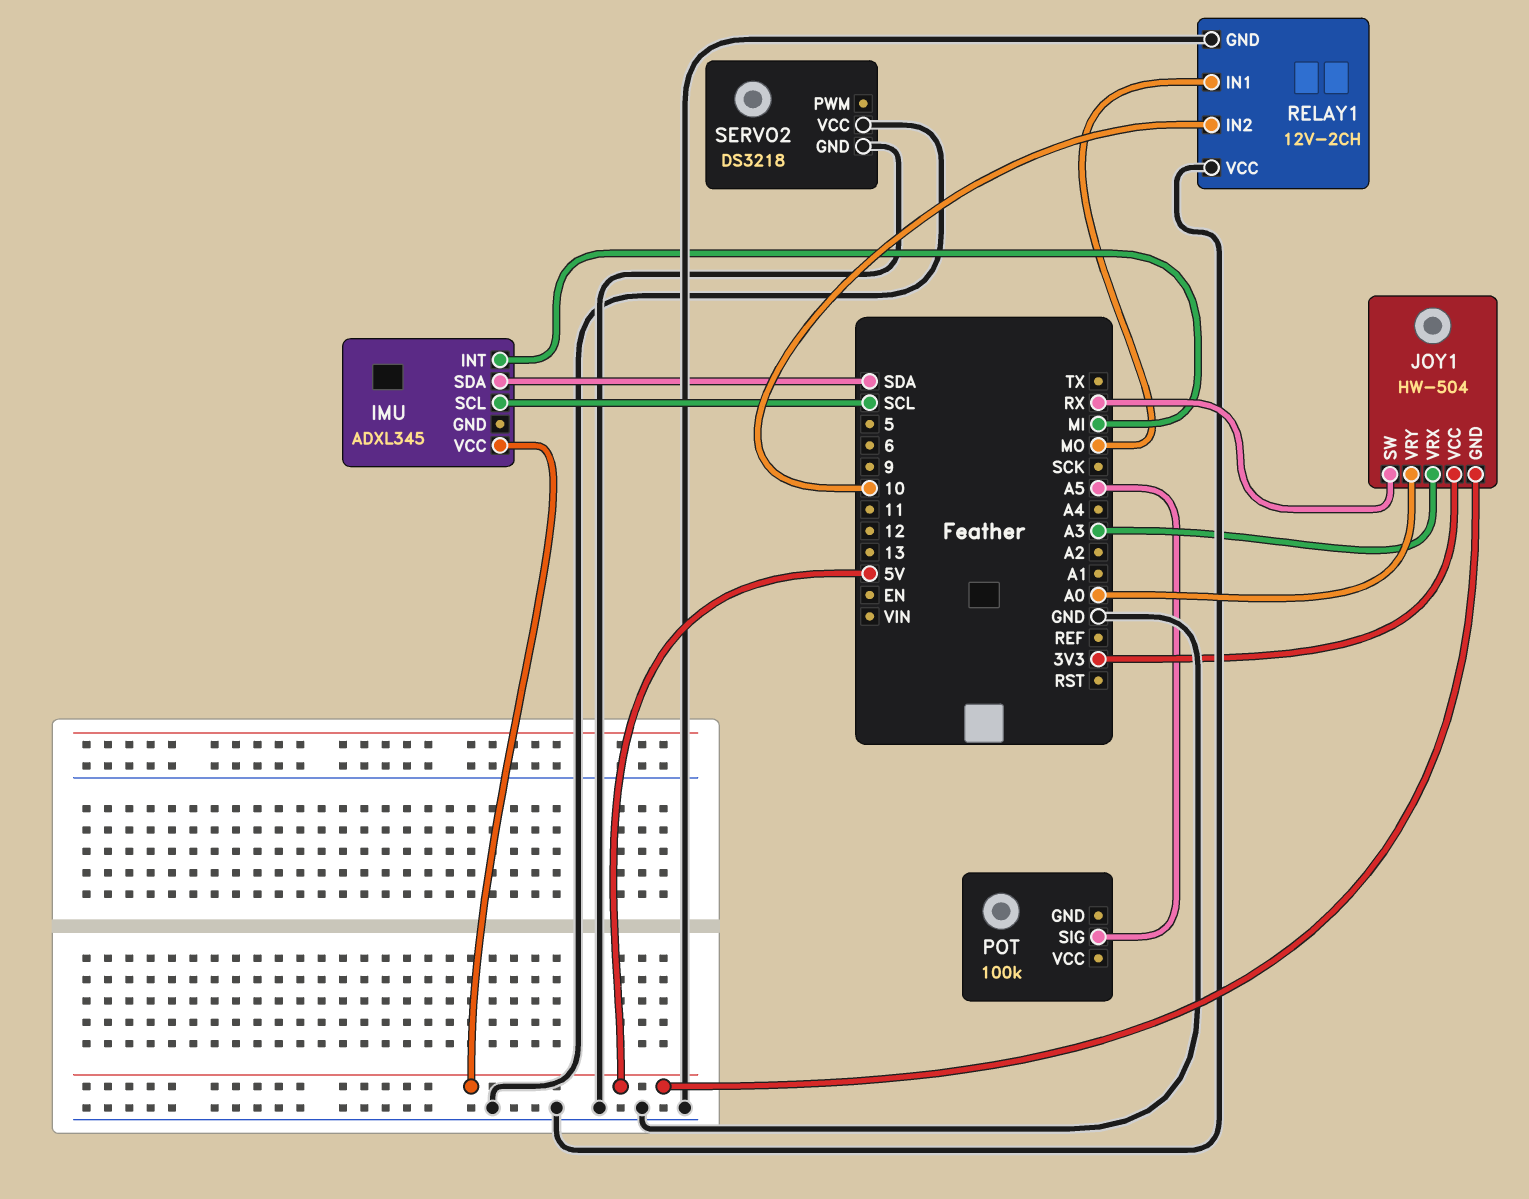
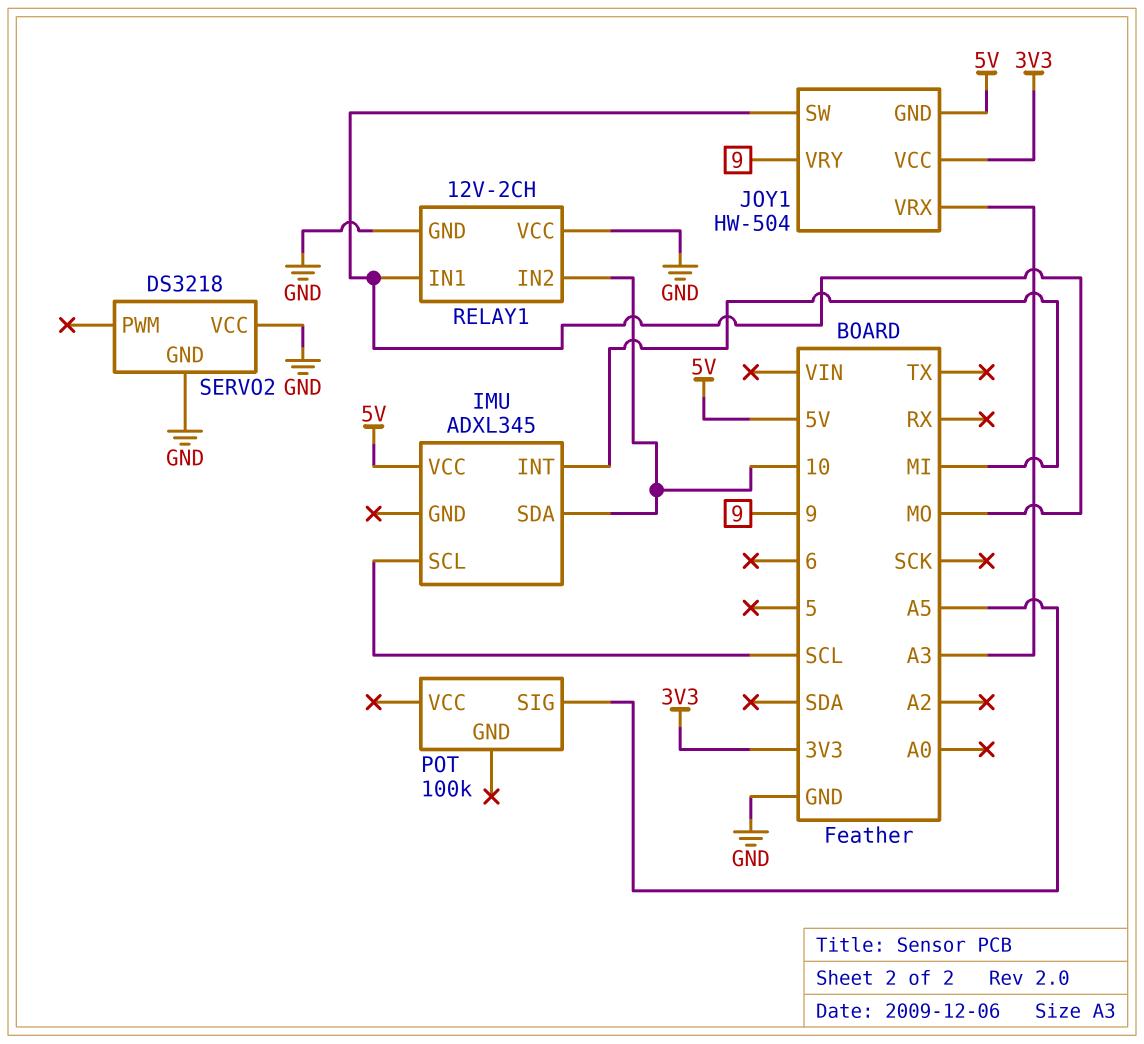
IMU pin SDA: SDA -> 10
JOY1 pin SW: RX -> MO
JOY1 pin VRY: A0 -> 9

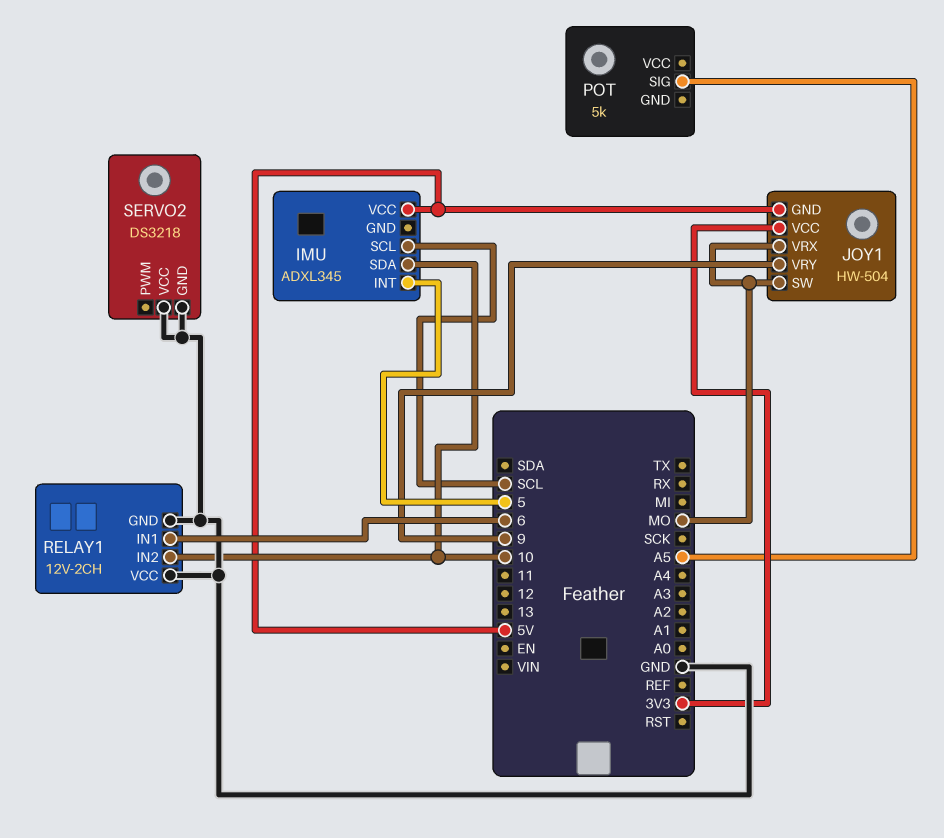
IMU pin INT: MI -> 5
JOY1 pin VRX: A3 -> MO
POT: 100k -> 5k
RELAY1 pin IN1: MO -> 6

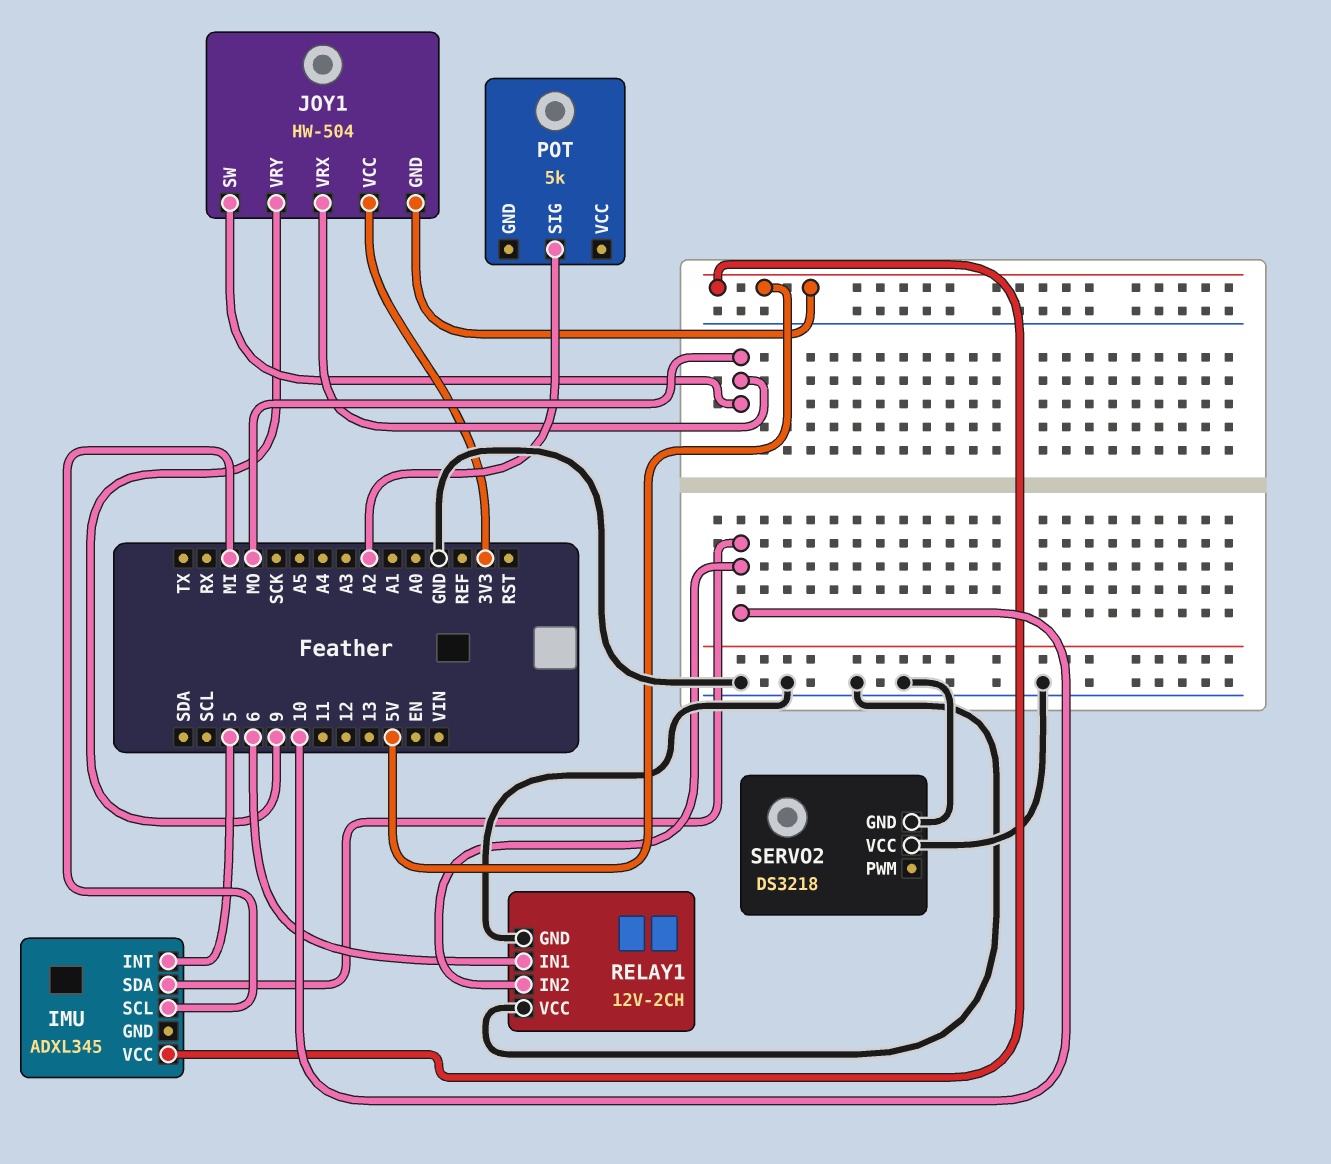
IMU pin SCL: SCL -> MI
POT pin SIG: A5 -> A2

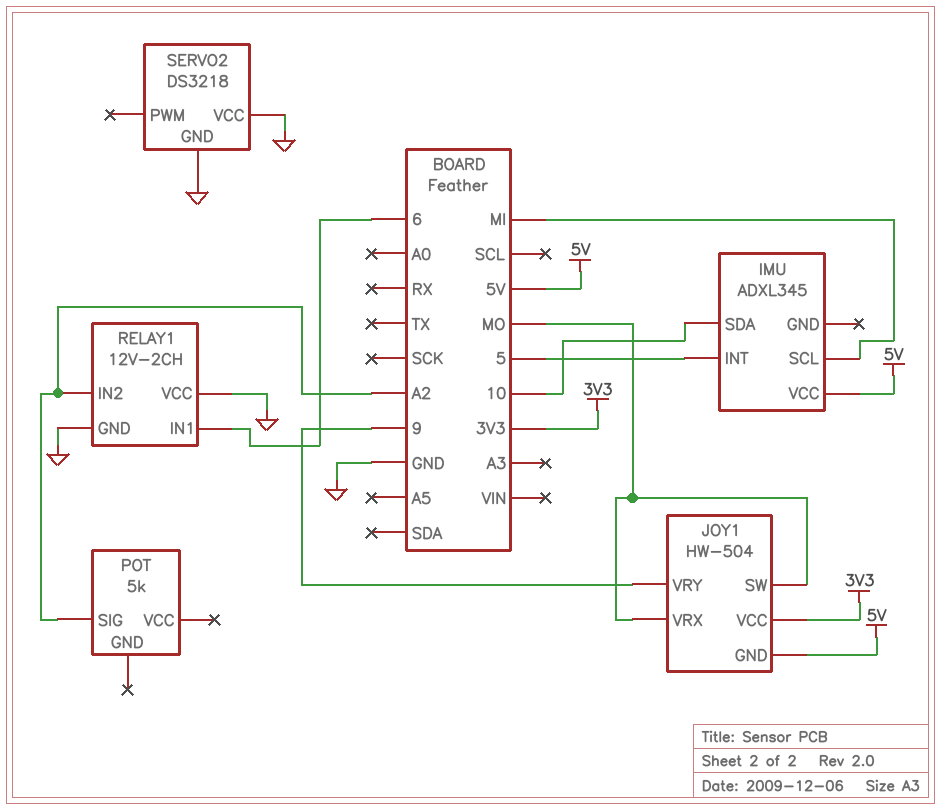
RELAY1 pin IN2: 10 -> A2

